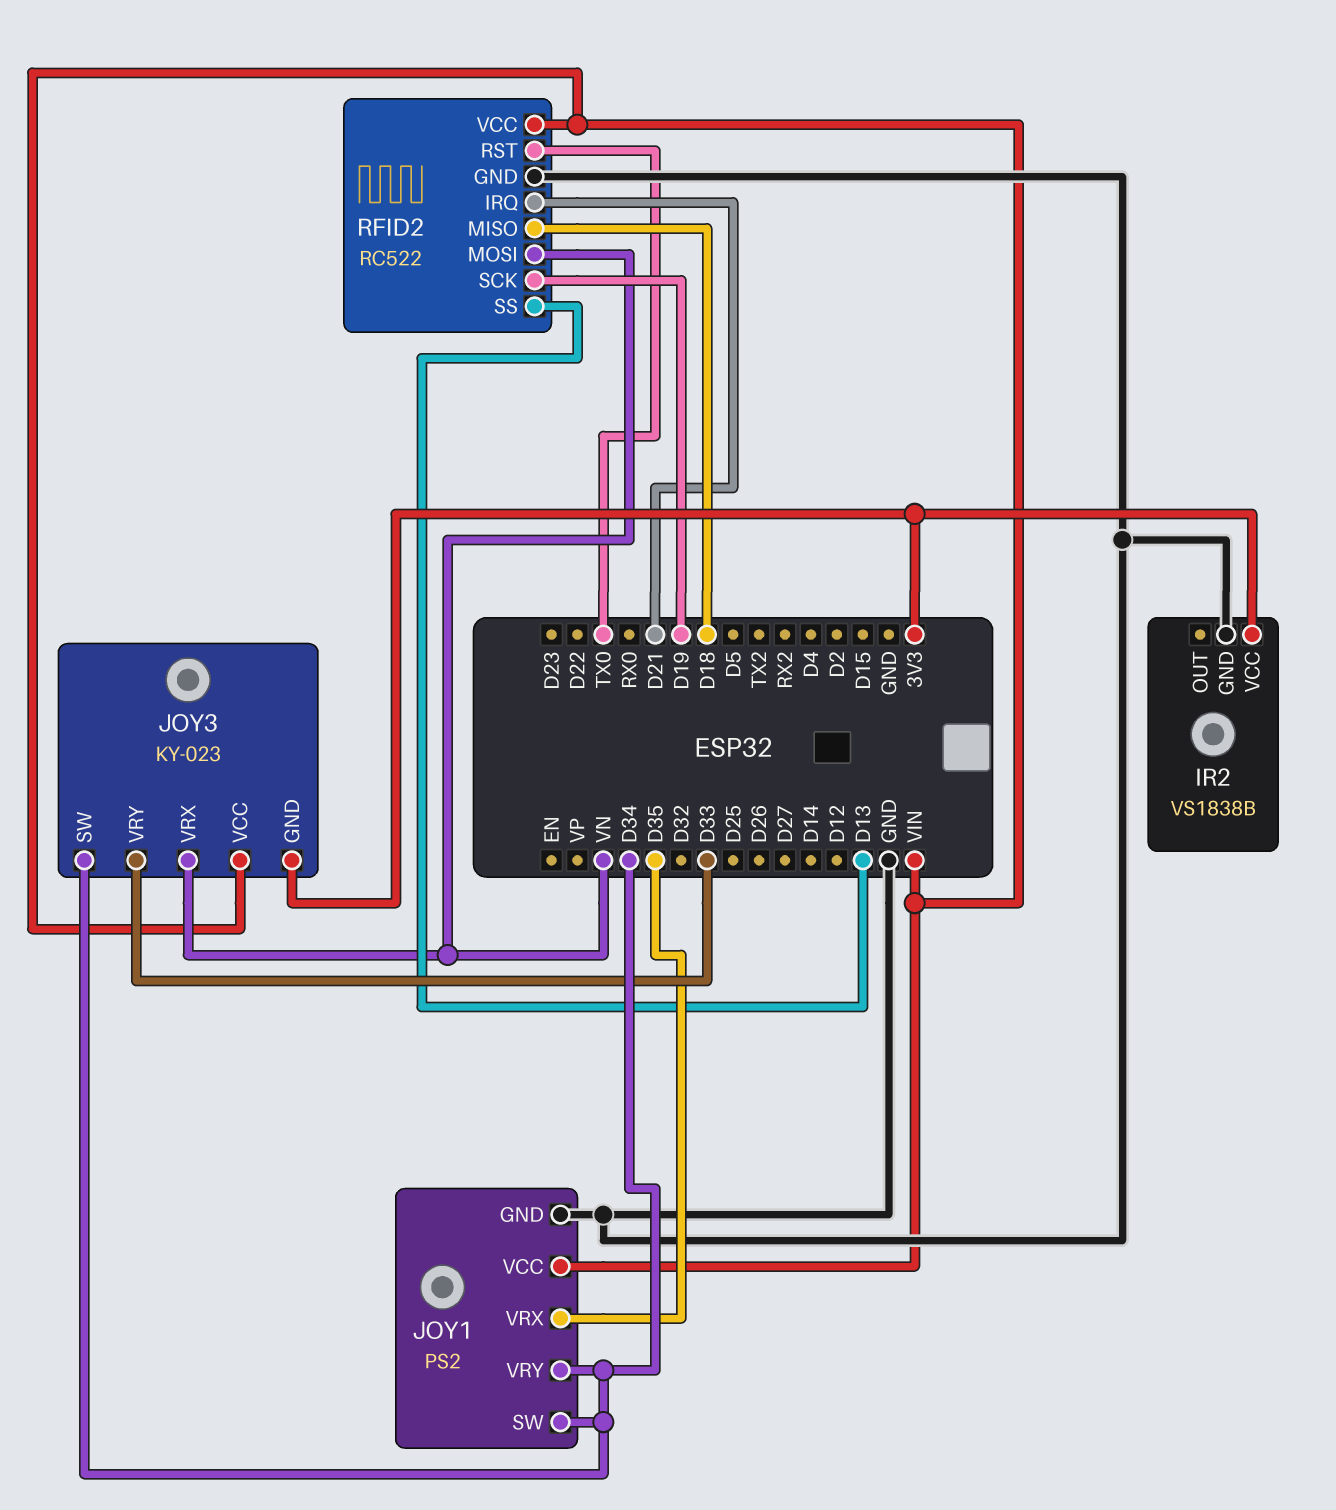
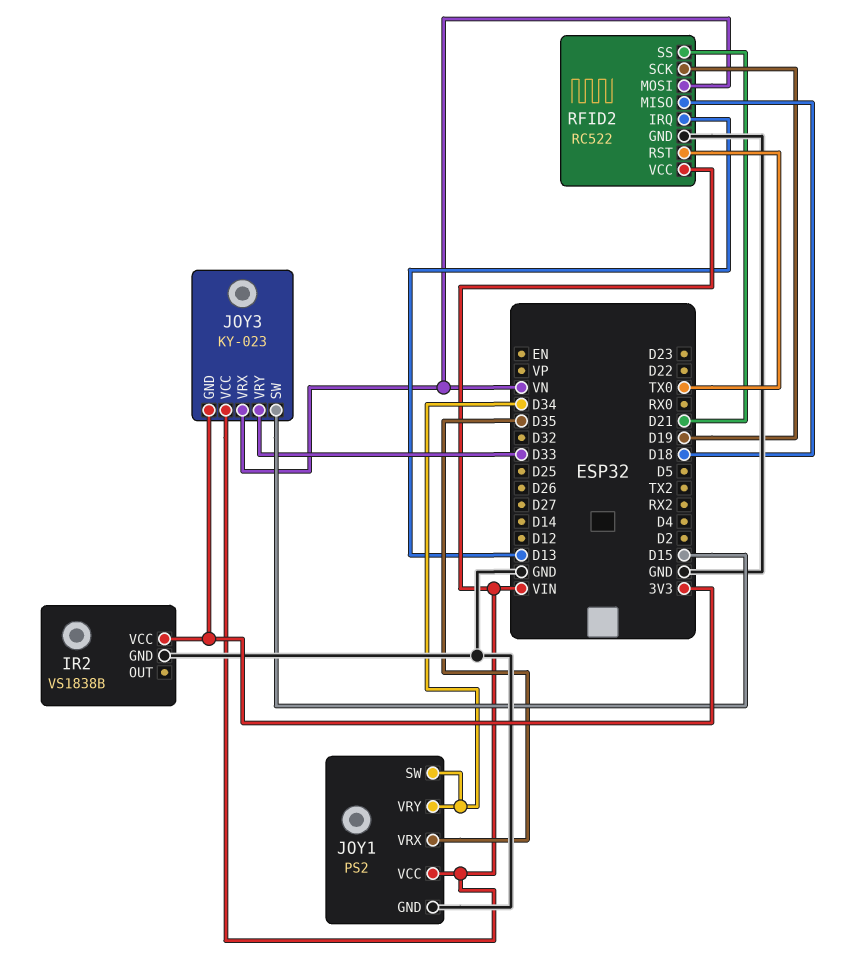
JOY3 pin SW: D34 -> D15
RFID2 pin IRQ: D21 -> D13
RFID2 pin SS: D13 -> D21

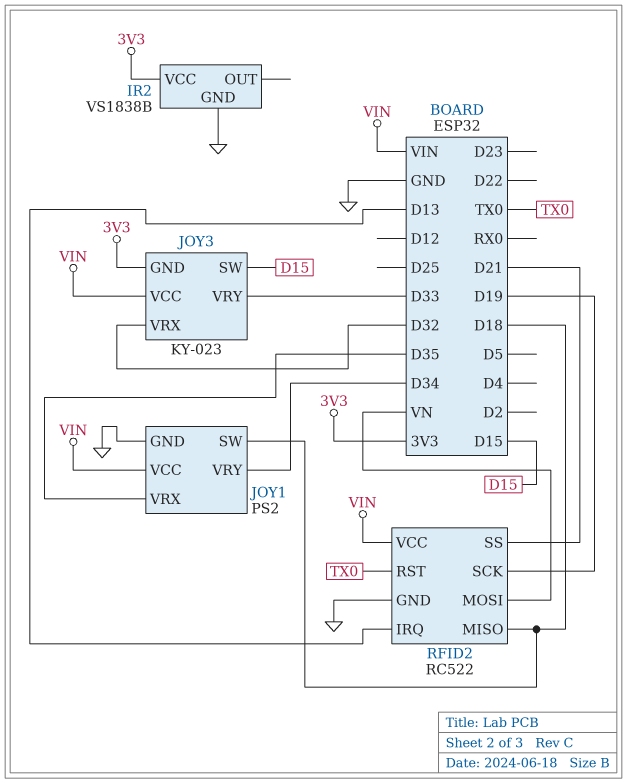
JOY1 pin SW: D34 -> D18
JOY3 pin VRX: VN -> D32

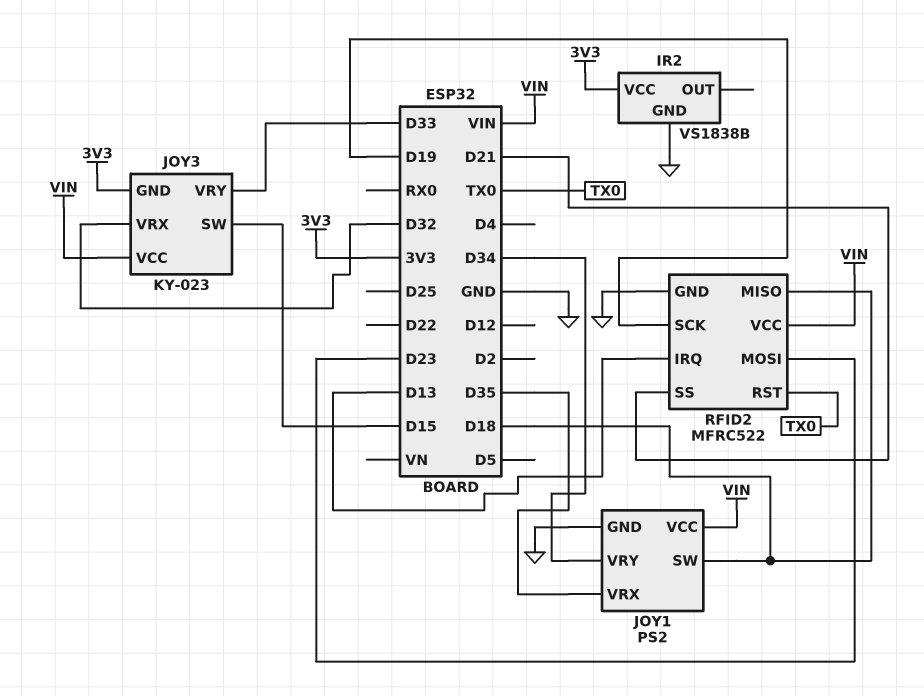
RFID2: RC522 -> MFRC522
RFID2 pin MOSI: VN -> D23

